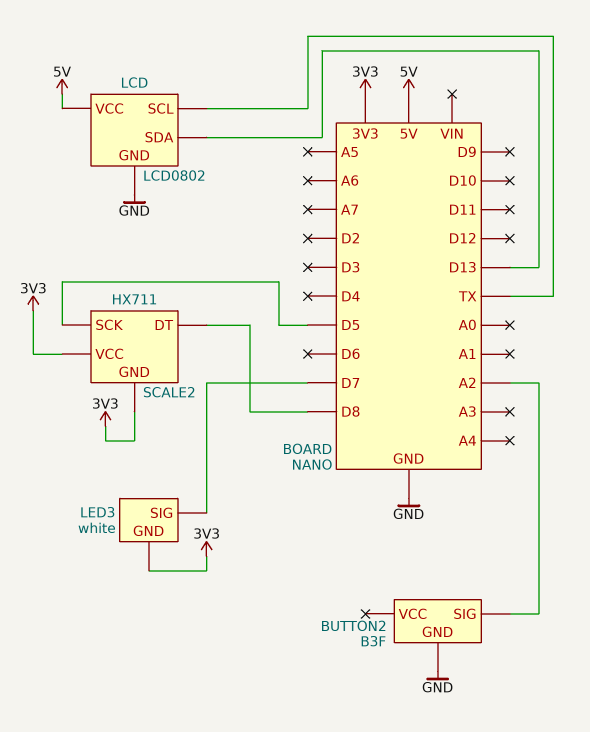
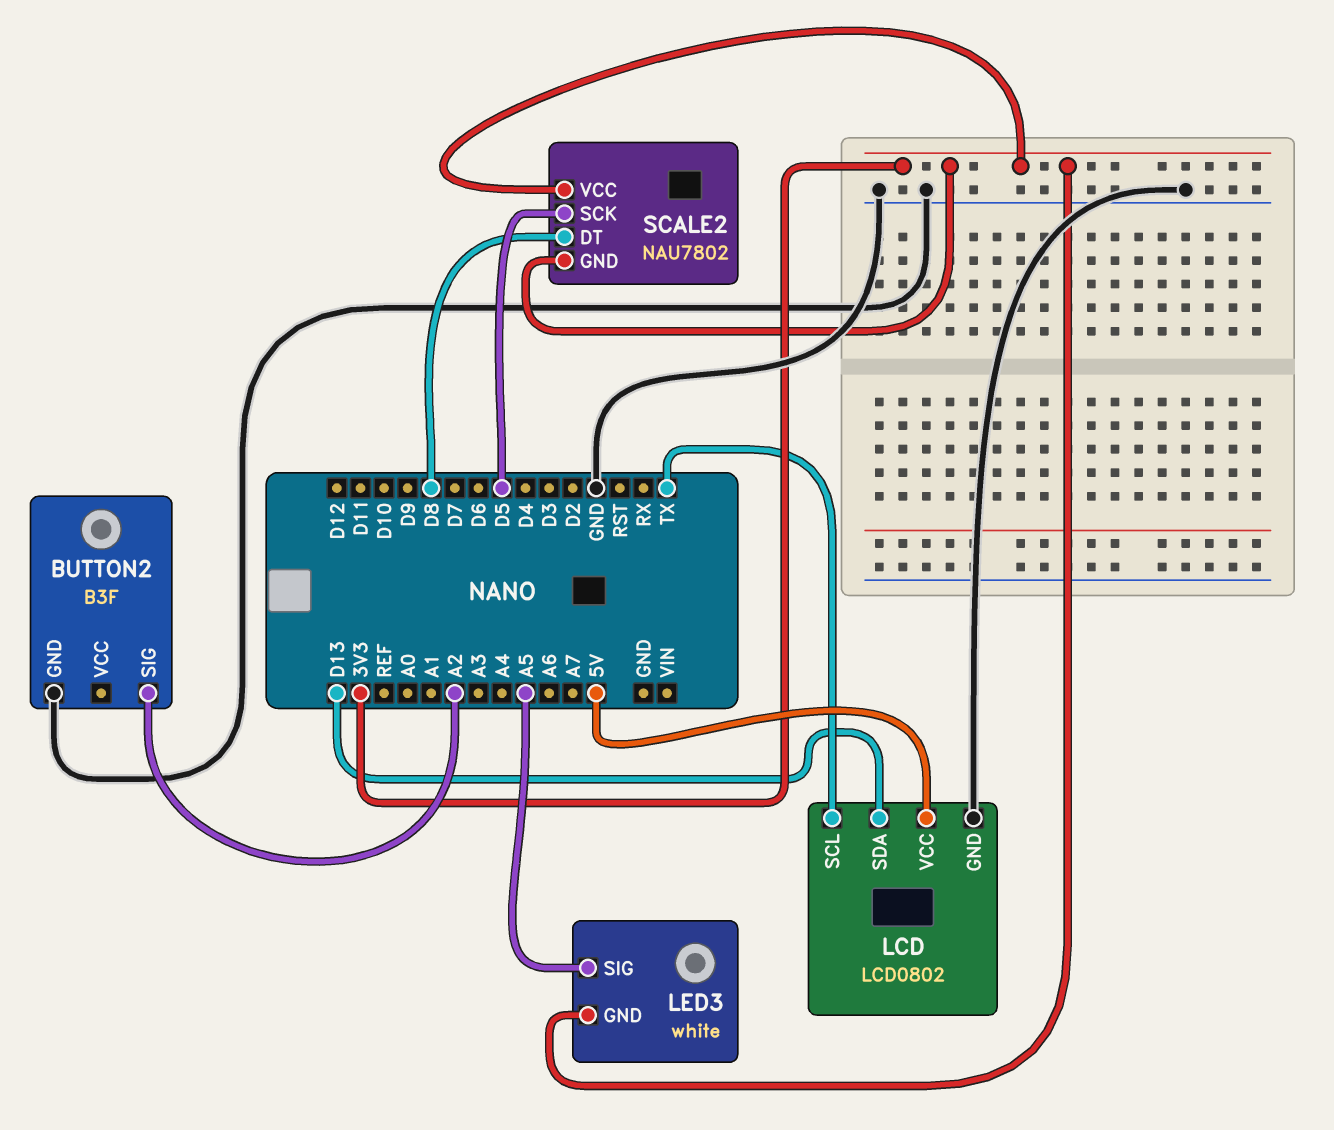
LED3 pin SIG: D7 -> A5
SCALE2: HX711 -> NAU7802

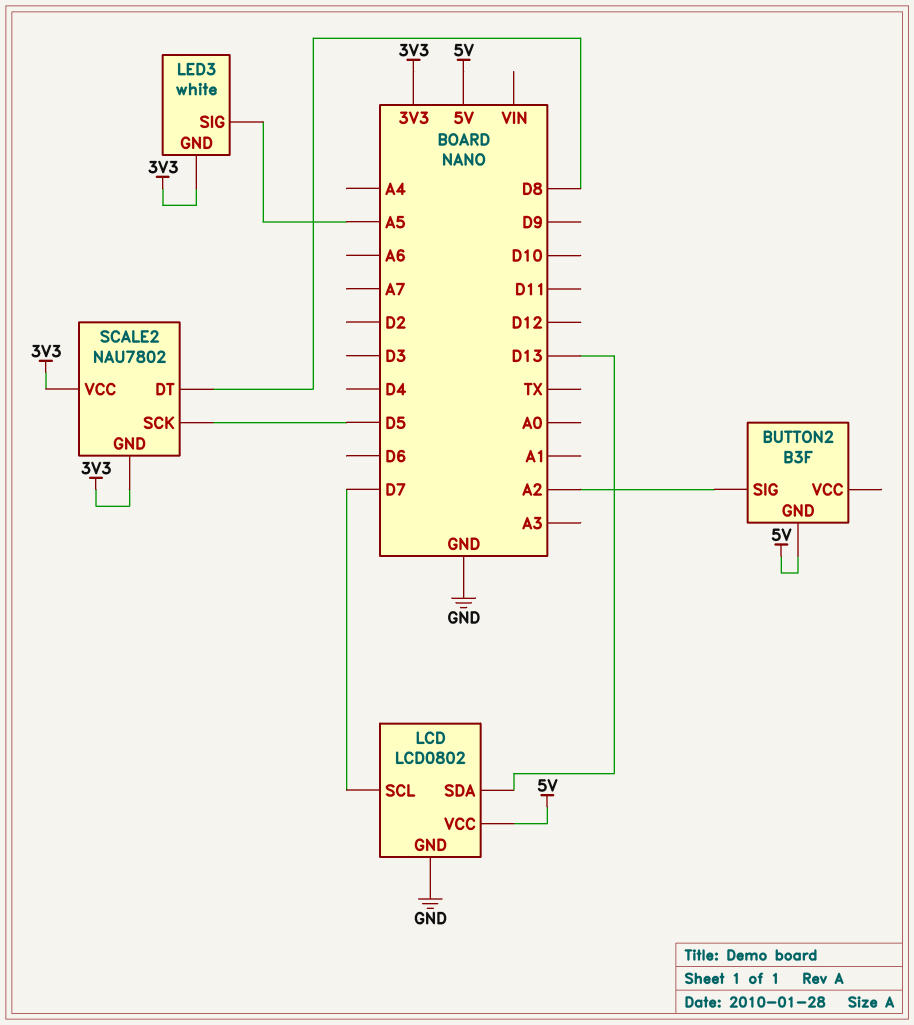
BUTTON2 pin GND: GND -> 5V
LCD pin SCL: TX -> D7

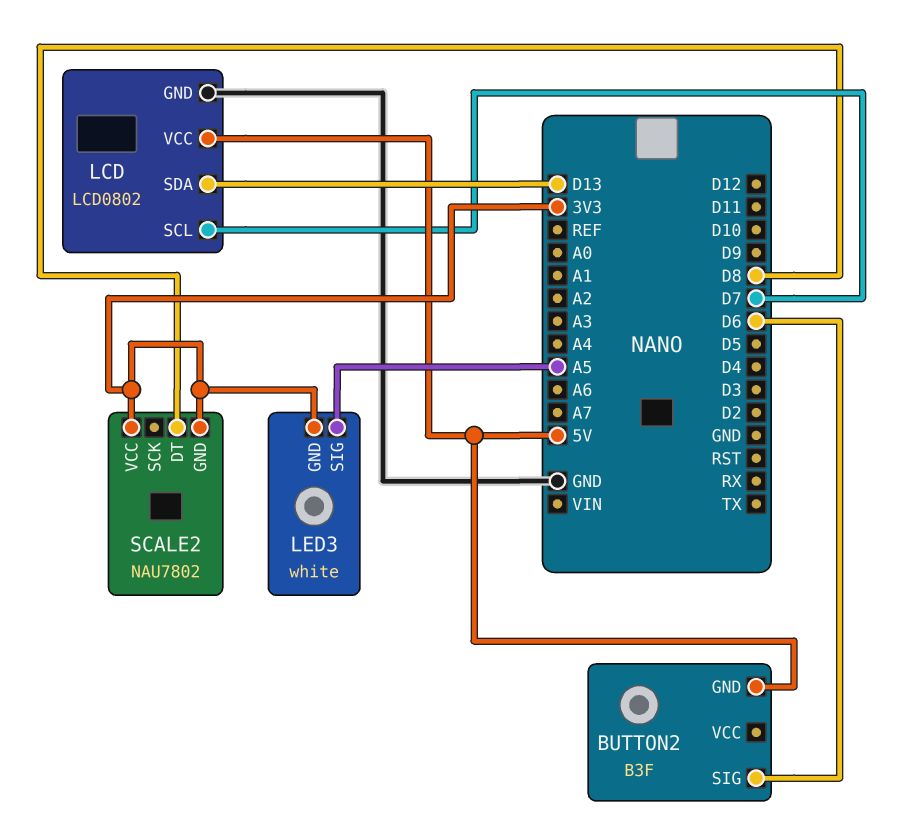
BUTTON2 pin SIG: A2 -> D6
SCALE2 pin SCK: D5 -> none

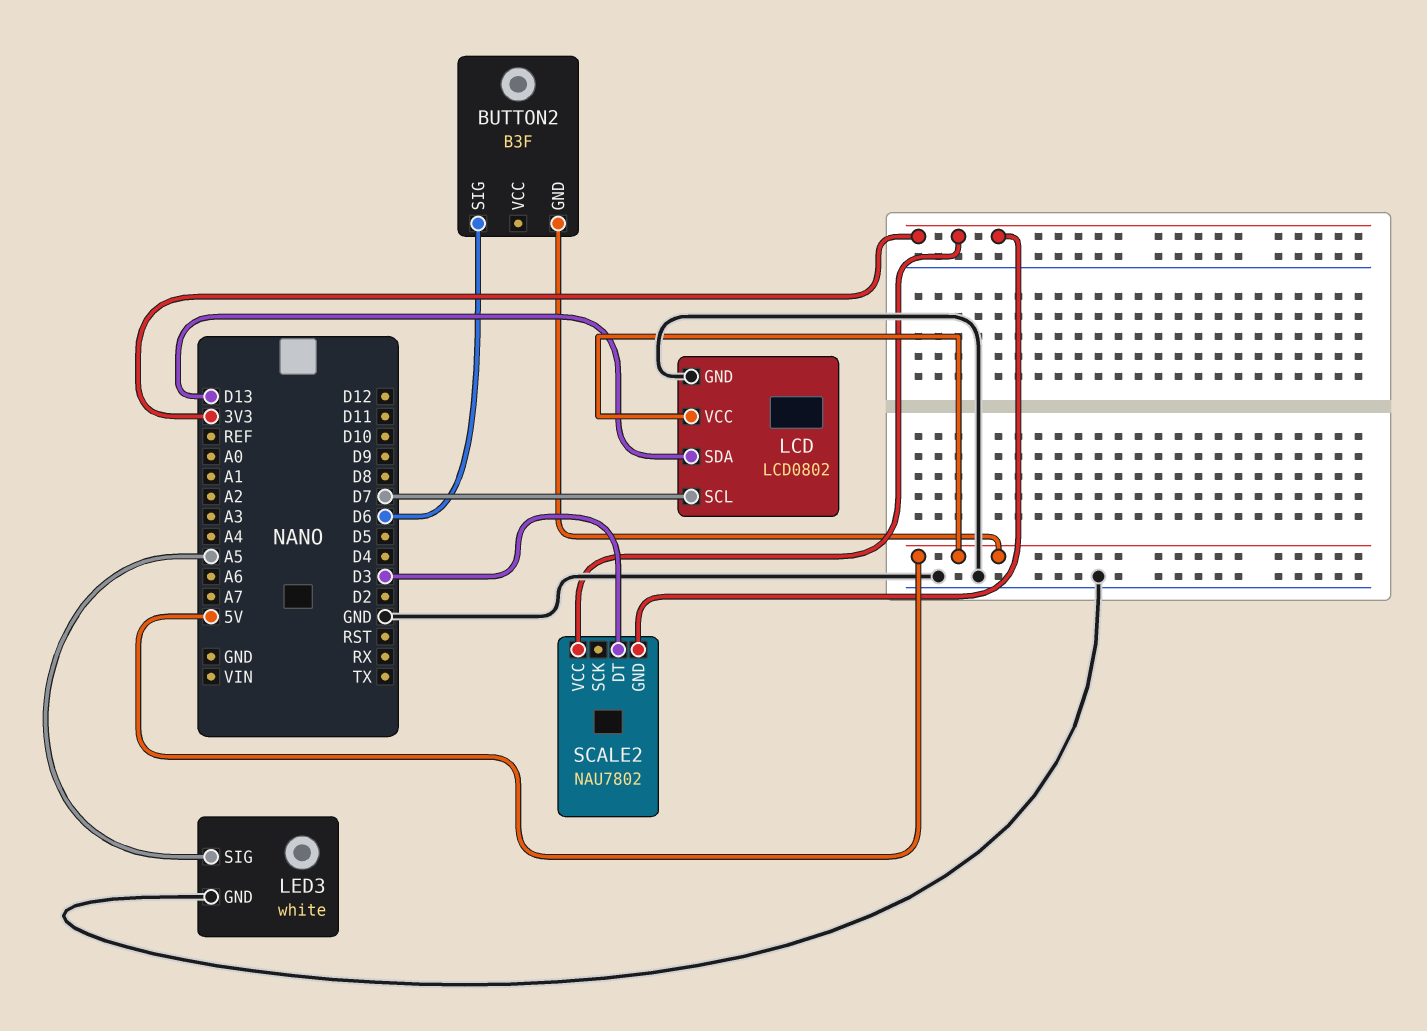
LED3 pin GND: 3V3 -> GND
SCALE2 pin DT: D8 -> D3

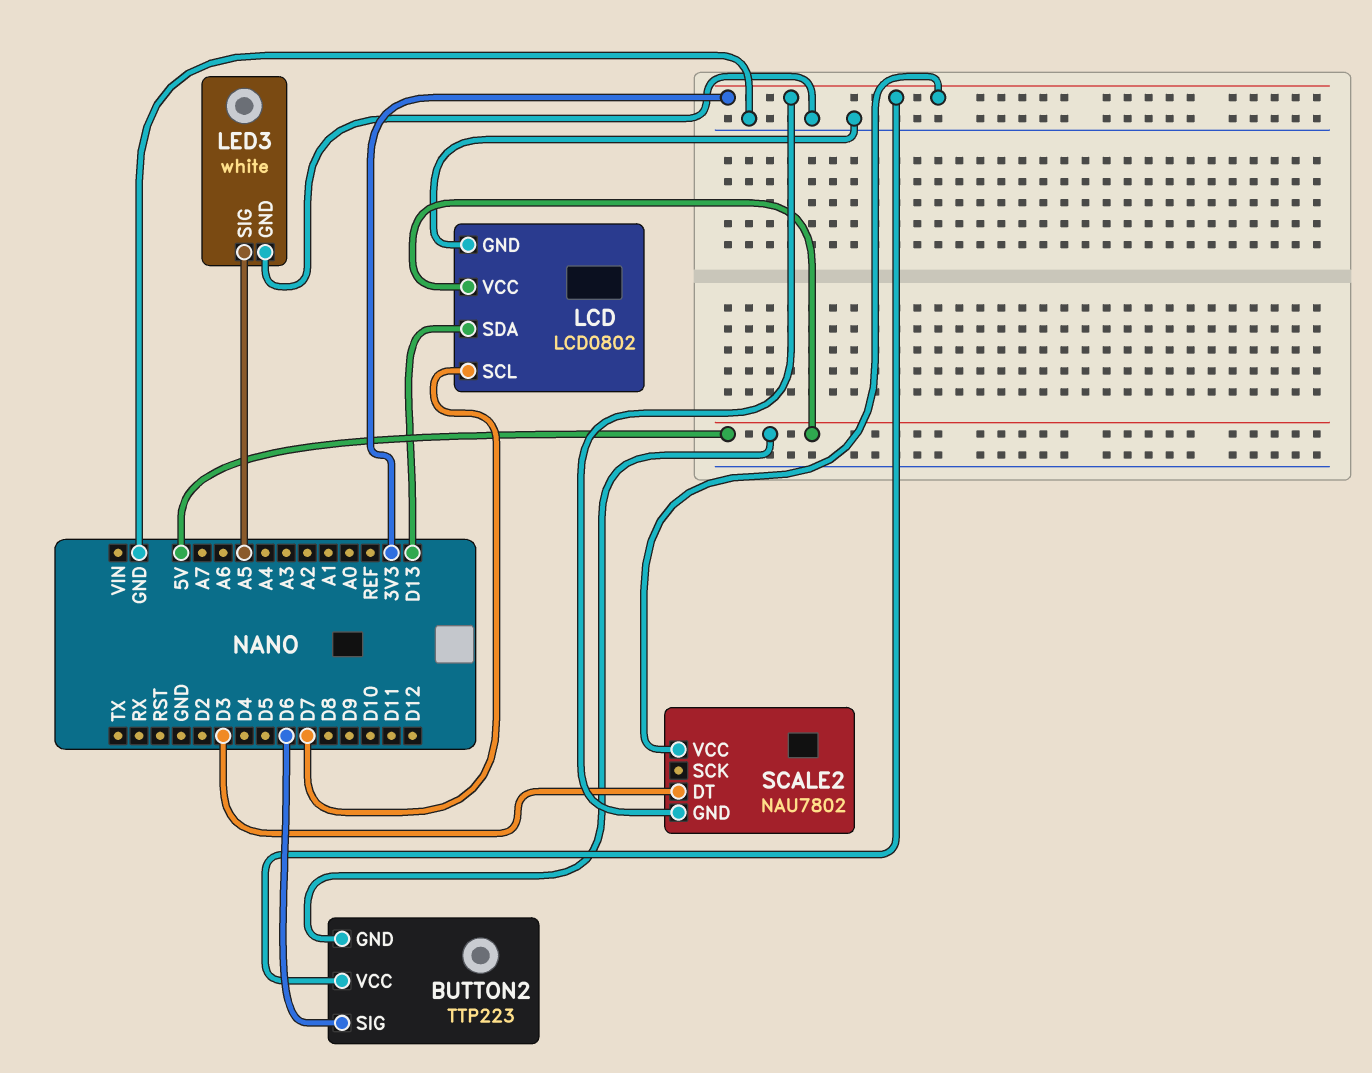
BUTTON2: B3F -> TTP223
BUTTON2 pin VCC: none -> 3V3

